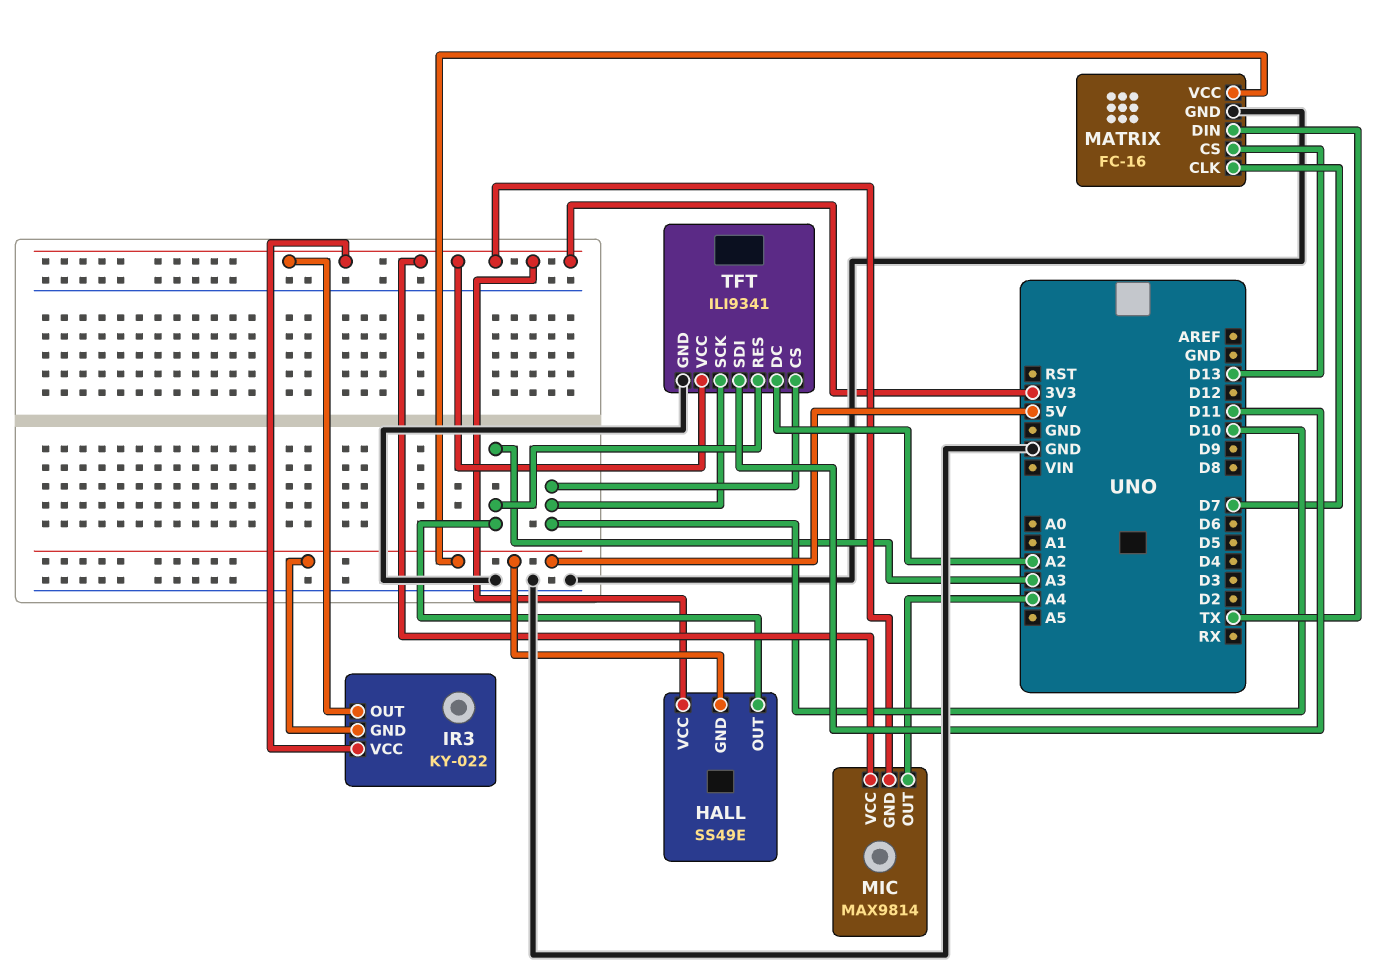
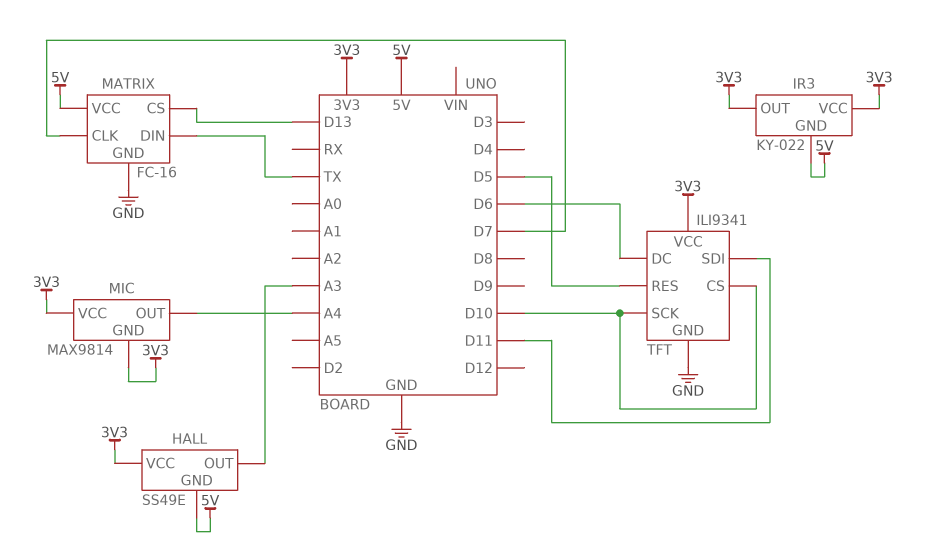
TFT pin DC: A2 -> D6
TFT pin RES: A3 -> D5

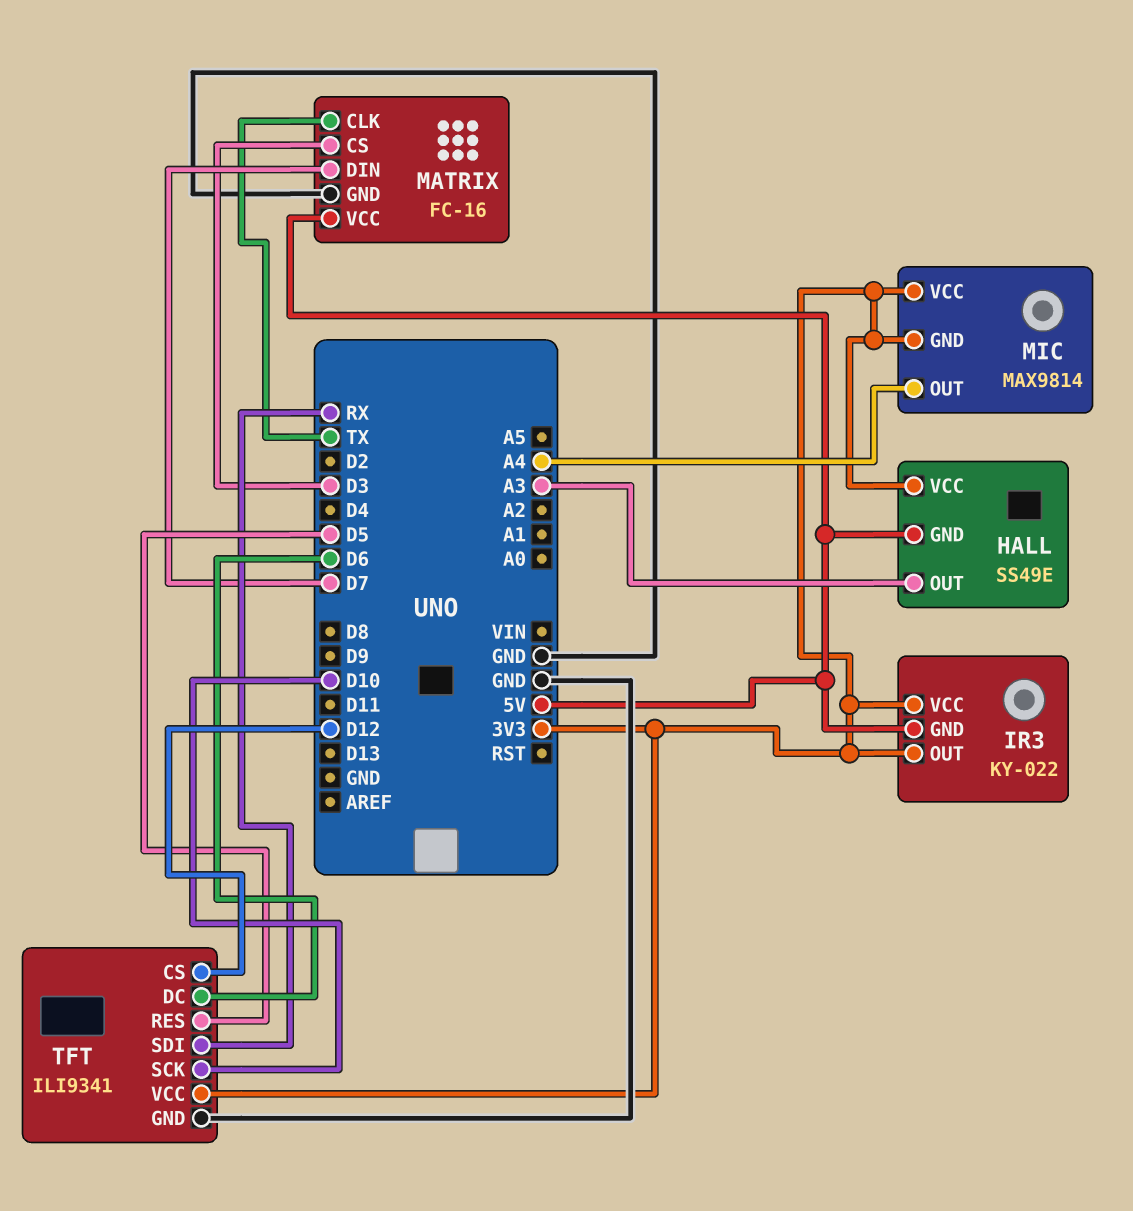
MATRIX pin CLK: D7 -> TX
MATRIX pin CS: D13 -> D3
MATRIX pin DIN: TX -> D7
TFT pin CS: D10 -> D12
TFT pin SDI: D11 -> RX

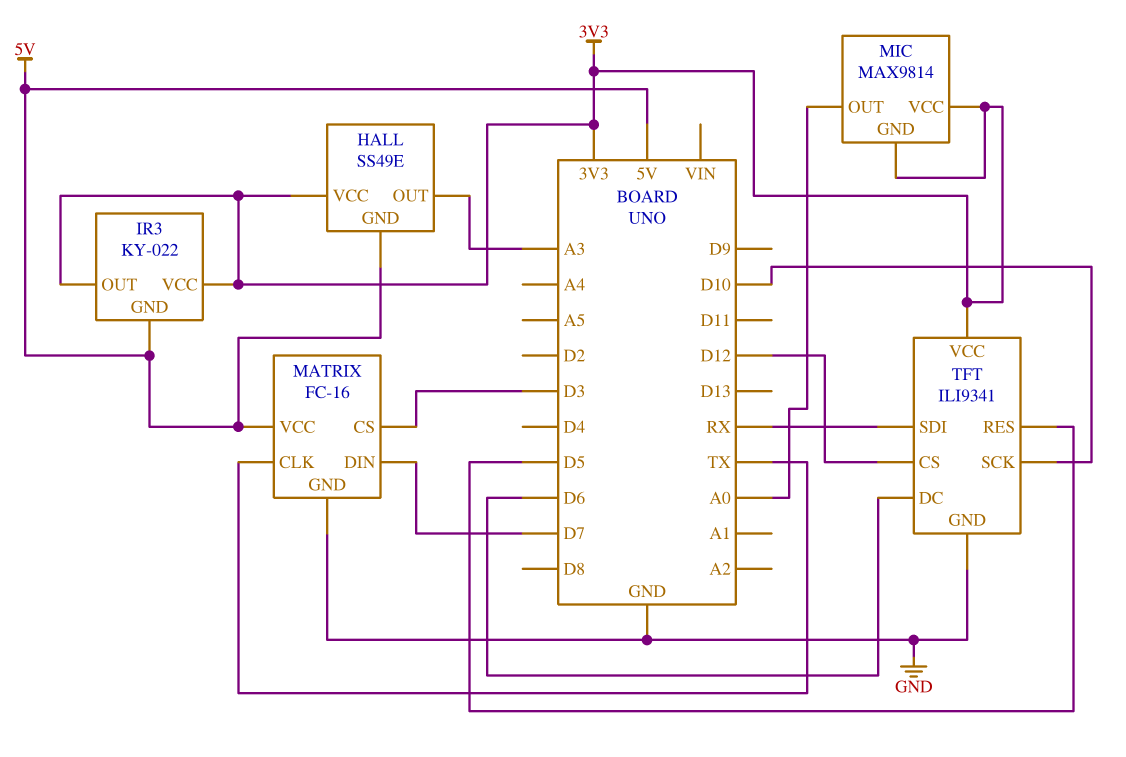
MIC pin OUT: A4 -> A0

